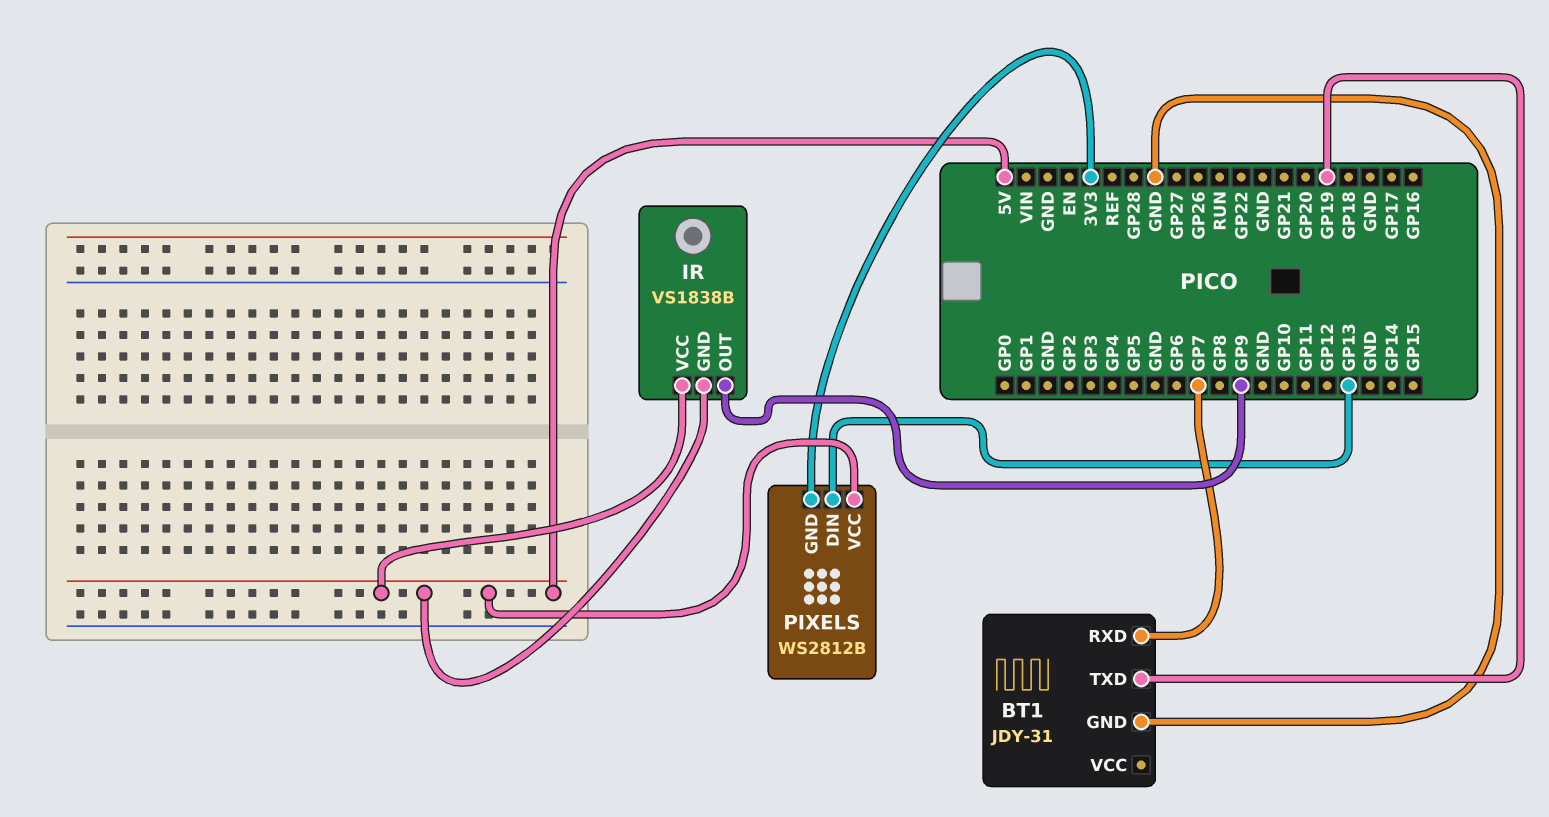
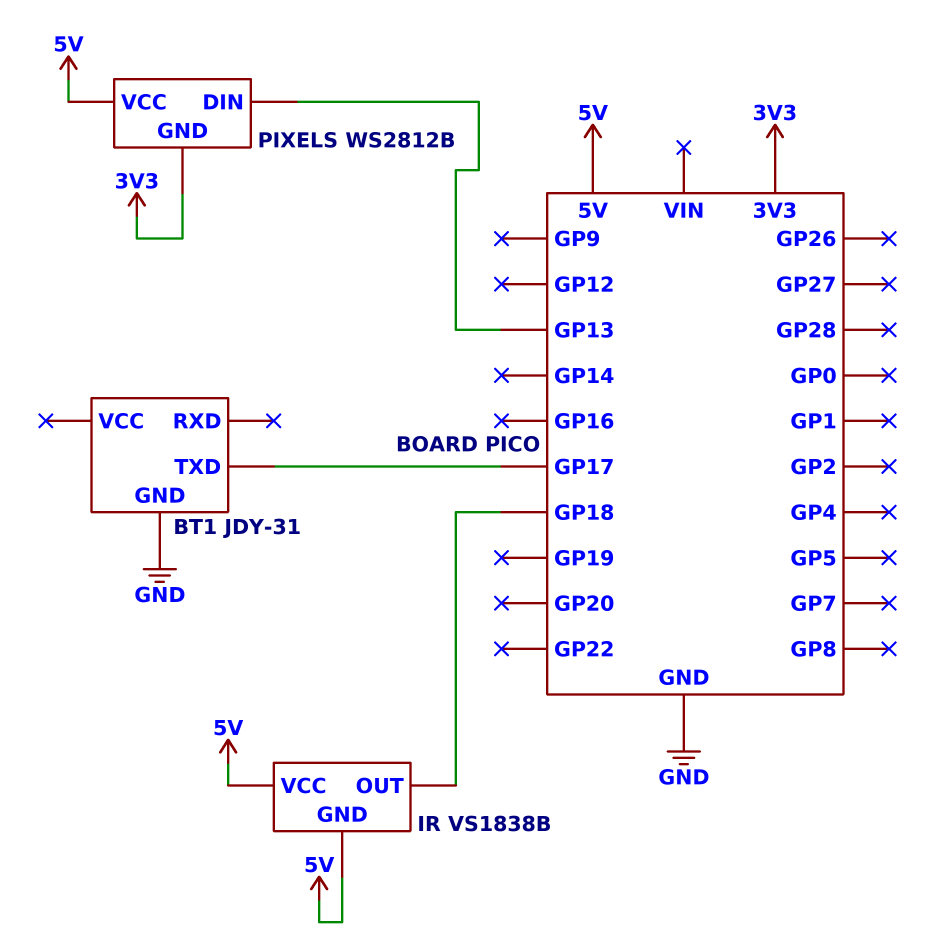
BT1 pin RXD: GP7 -> none
BT1 pin TXD: GP19 -> GP17
IR pin OUT: GP9 -> GP18

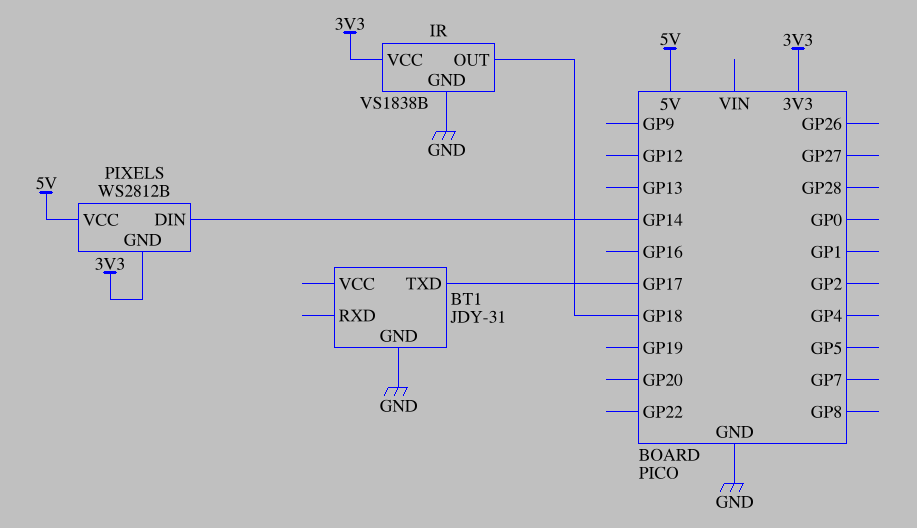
IR pin GND: 5V -> GND
IR pin VCC: 5V -> 3V3
PIXELS pin DIN: GP13 -> GP14

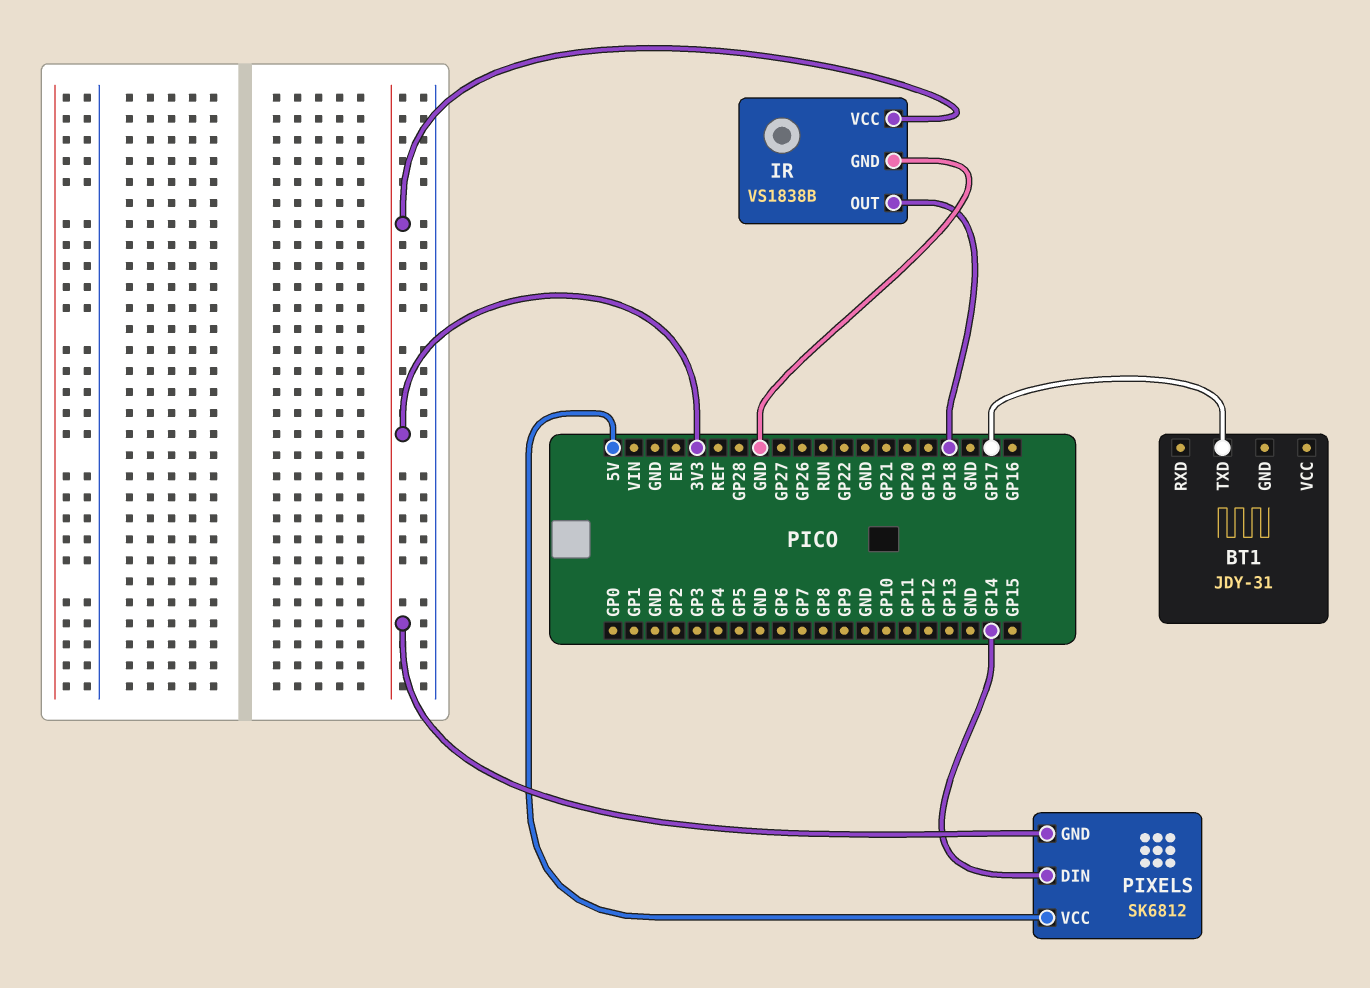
BT1 pin GND: GND -> none
PIXELS: WS2812B -> SK6812

